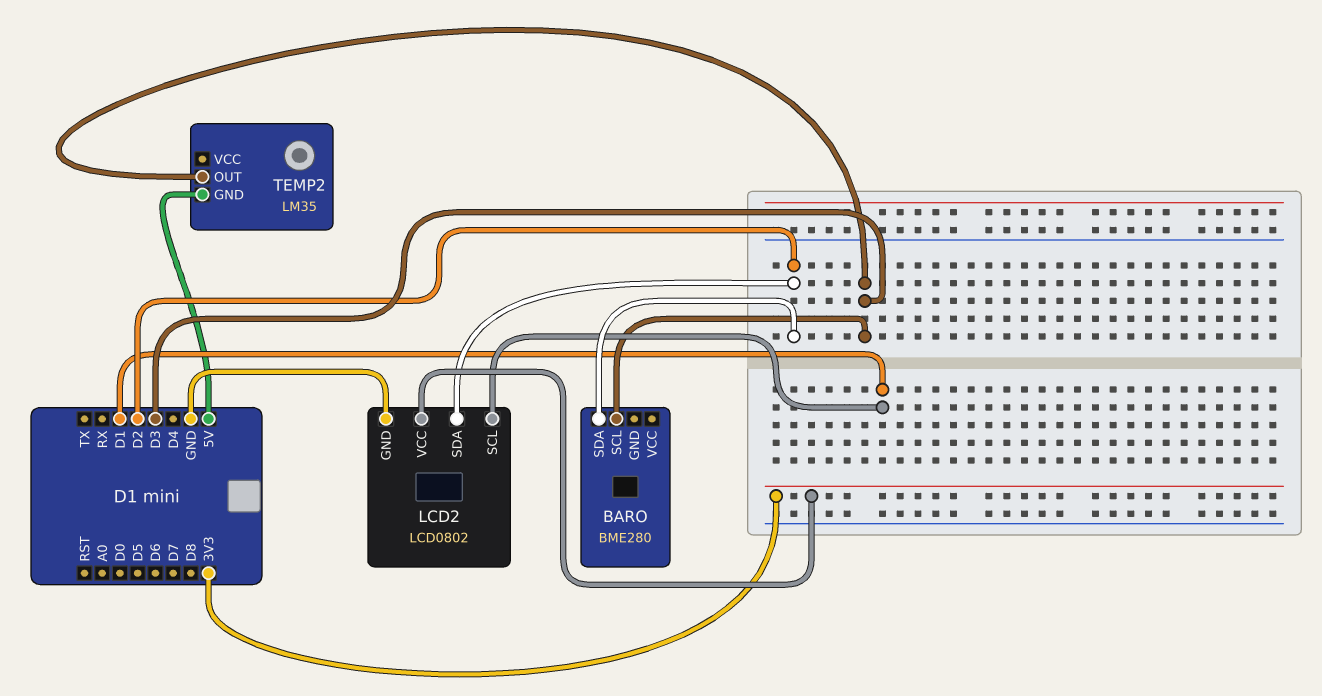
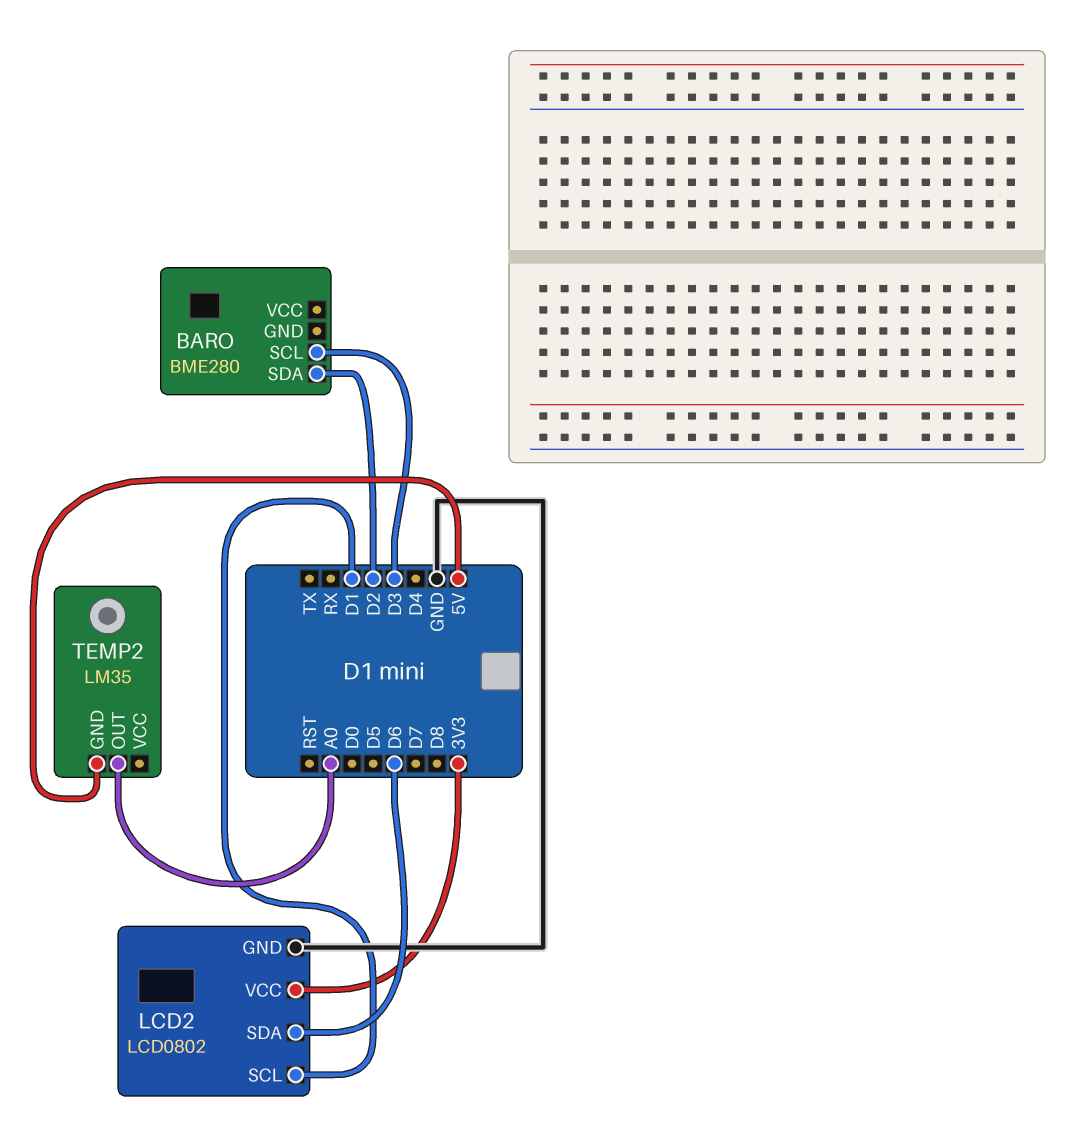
LCD2 pin SDA: D2 -> D6
TEMP2 pin OUT: D3 -> A0

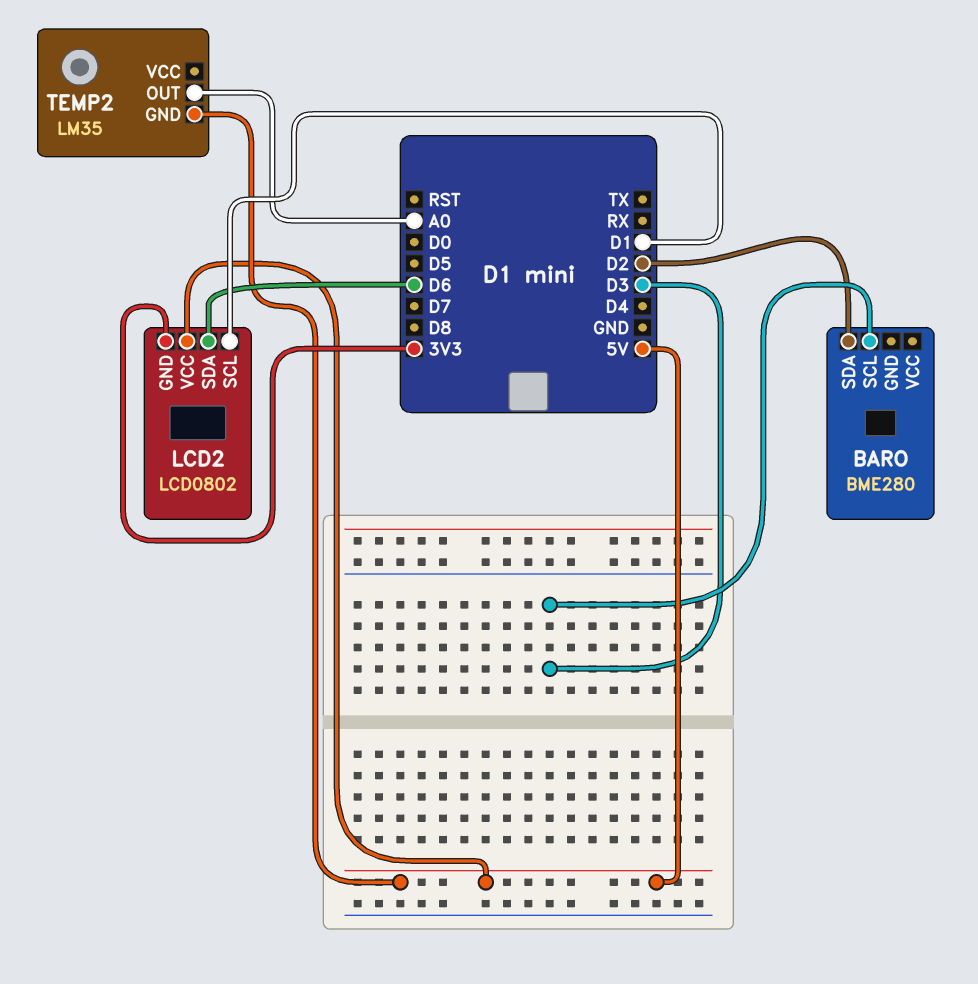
LCD2 pin GND: GND -> 3V3
LCD2 pin VCC: 3V3 -> 5V

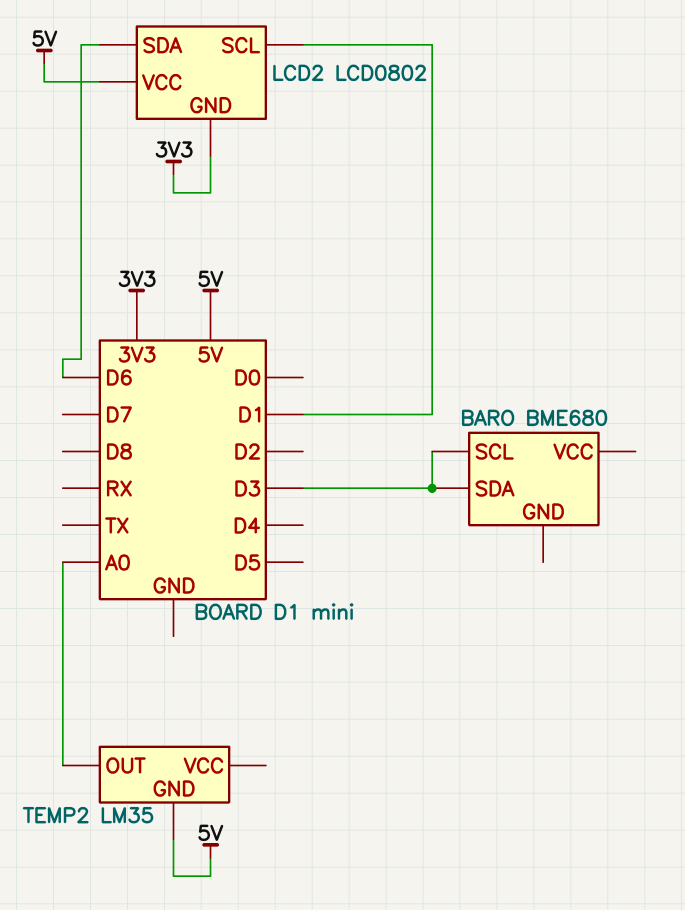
BARO: BME280 -> BME680
BARO pin SDA: D2 -> D3

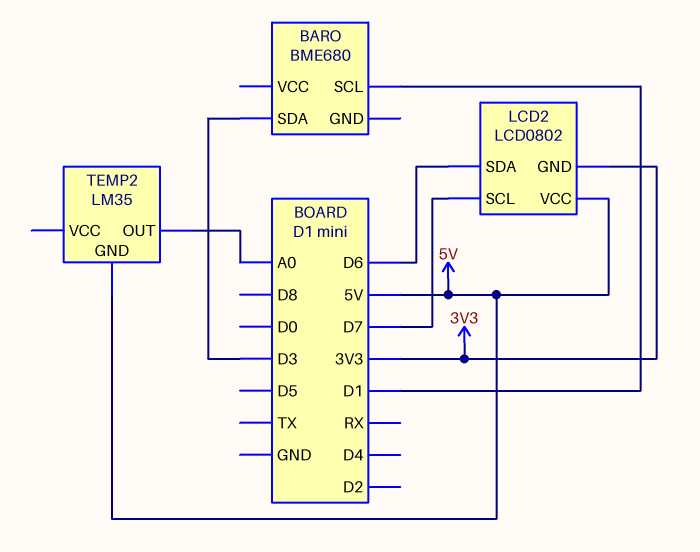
BARO pin SCL: D3 -> D1
LCD2 pin SCL: D1 -> D7

